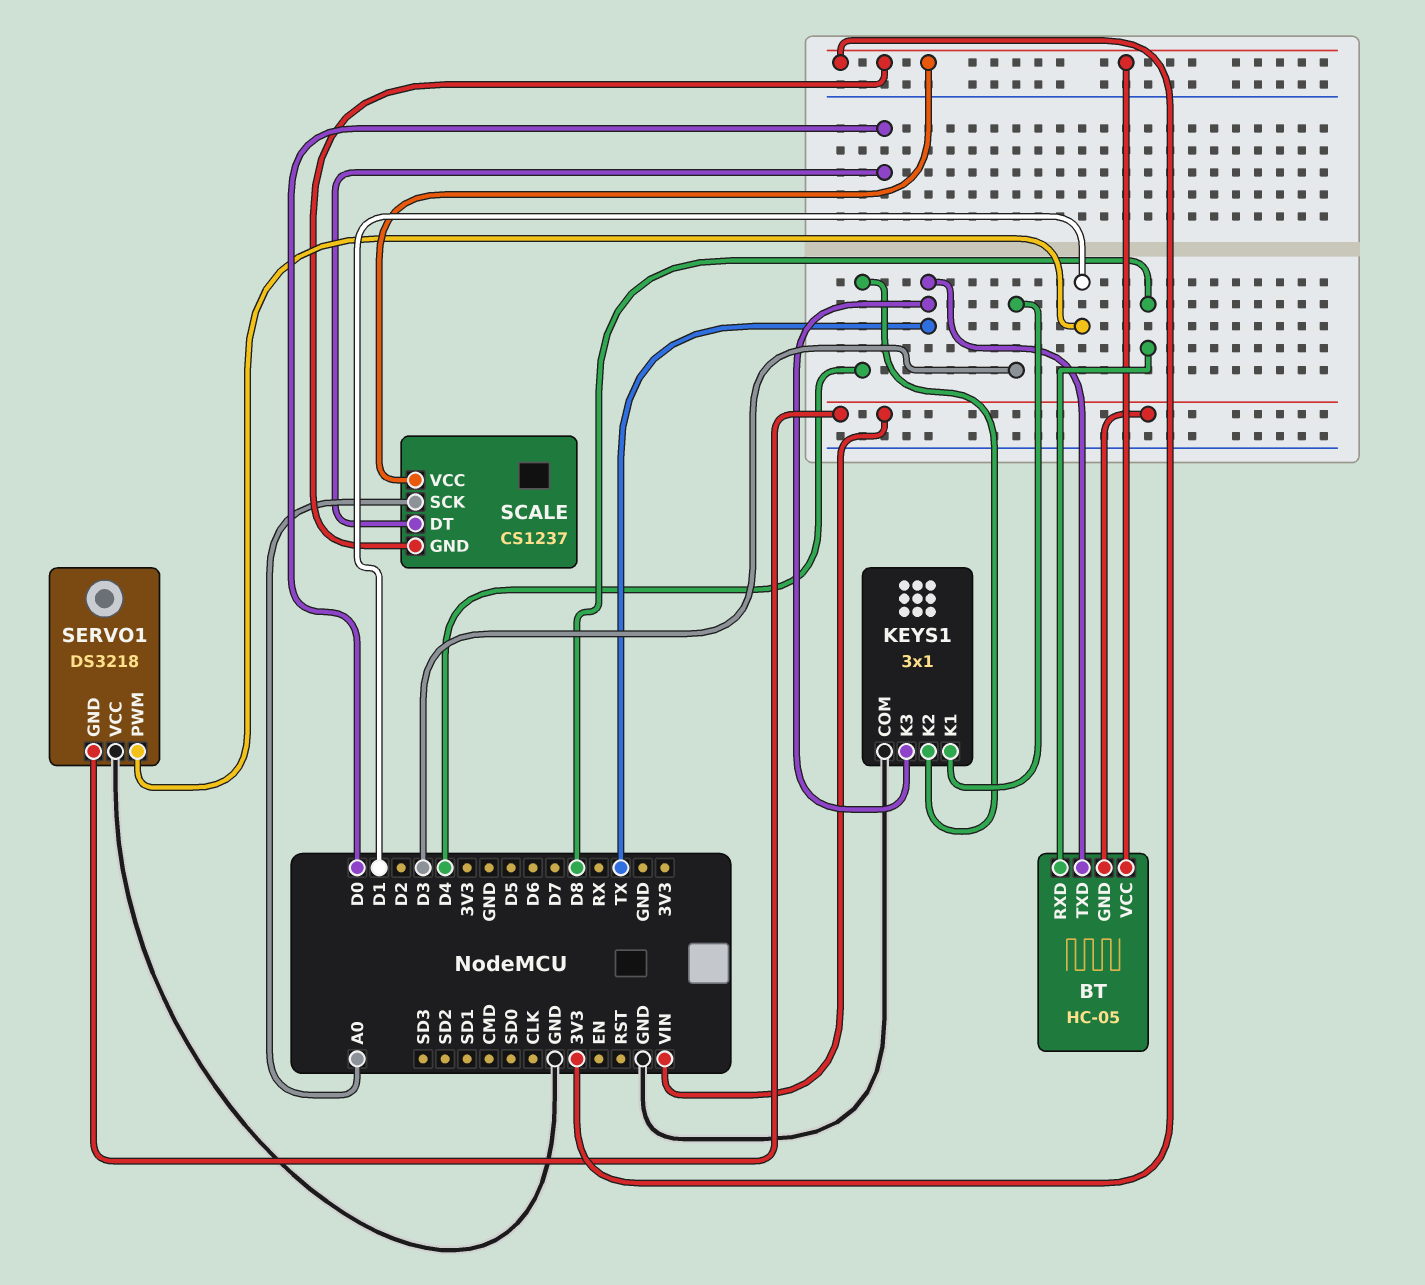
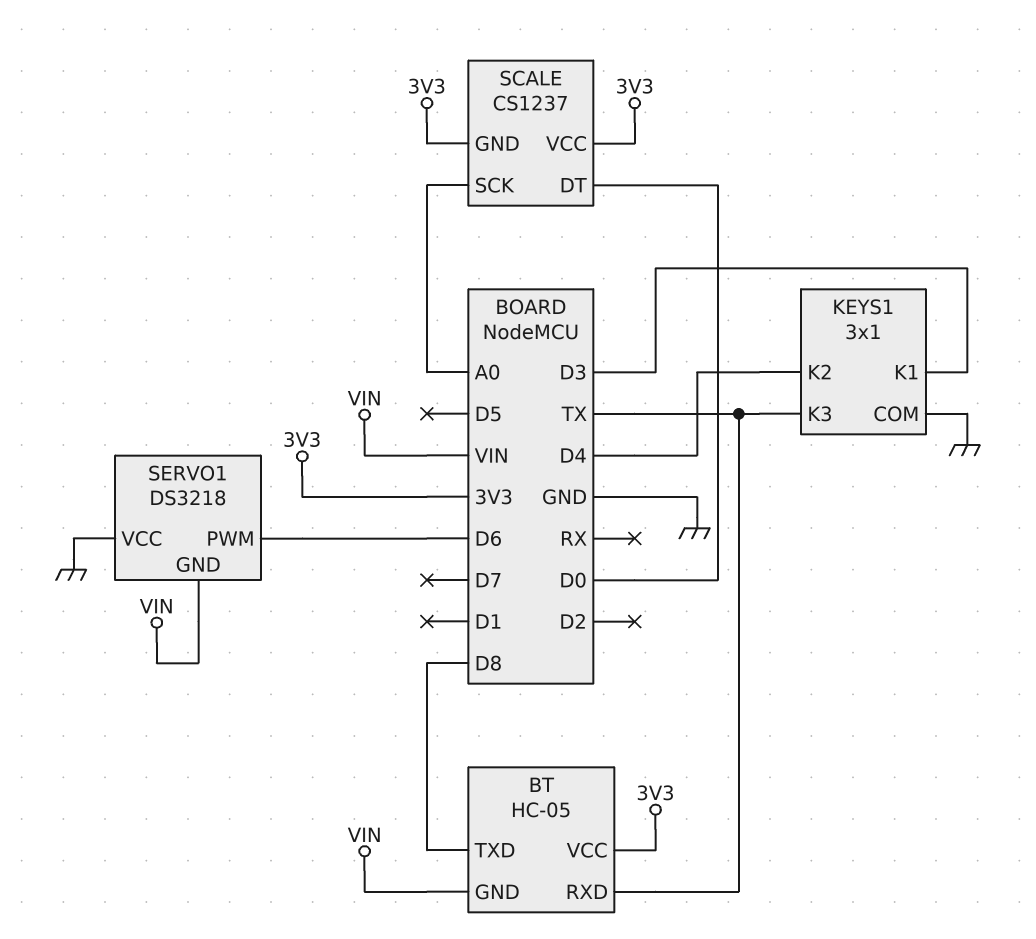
BT pin RXD: D8 -> TX
BT pin TXD: TX -> D8
SERVO1 pin PWM: D1 -> D6

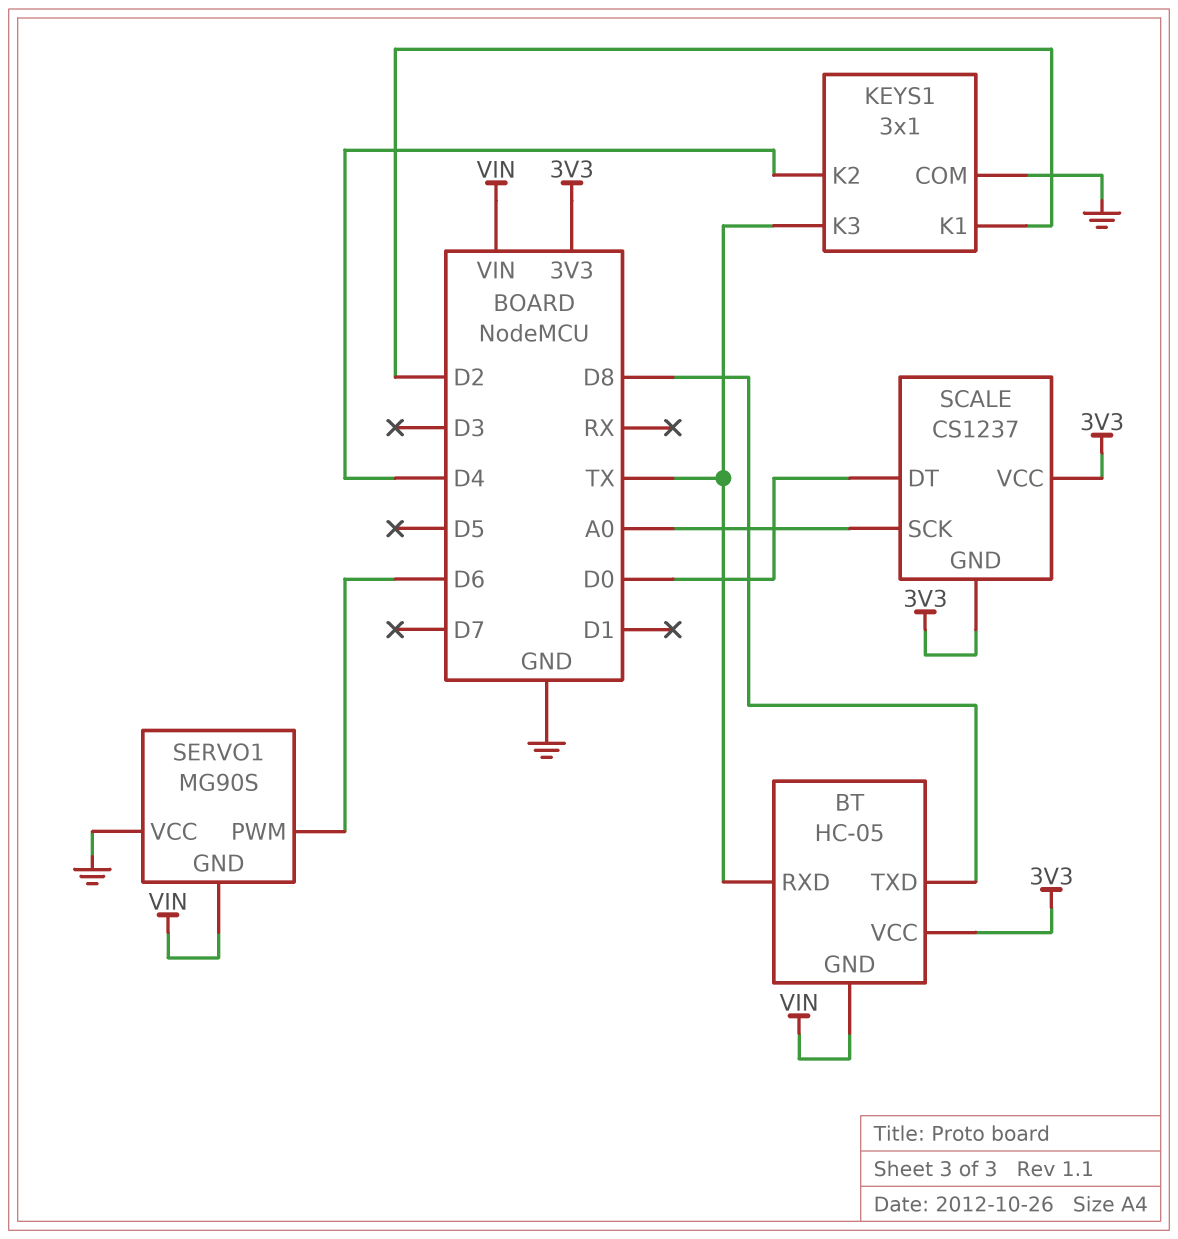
KEYS1 pin K1: D3 -> D2
SERVO1: DS3218 -> MG90S

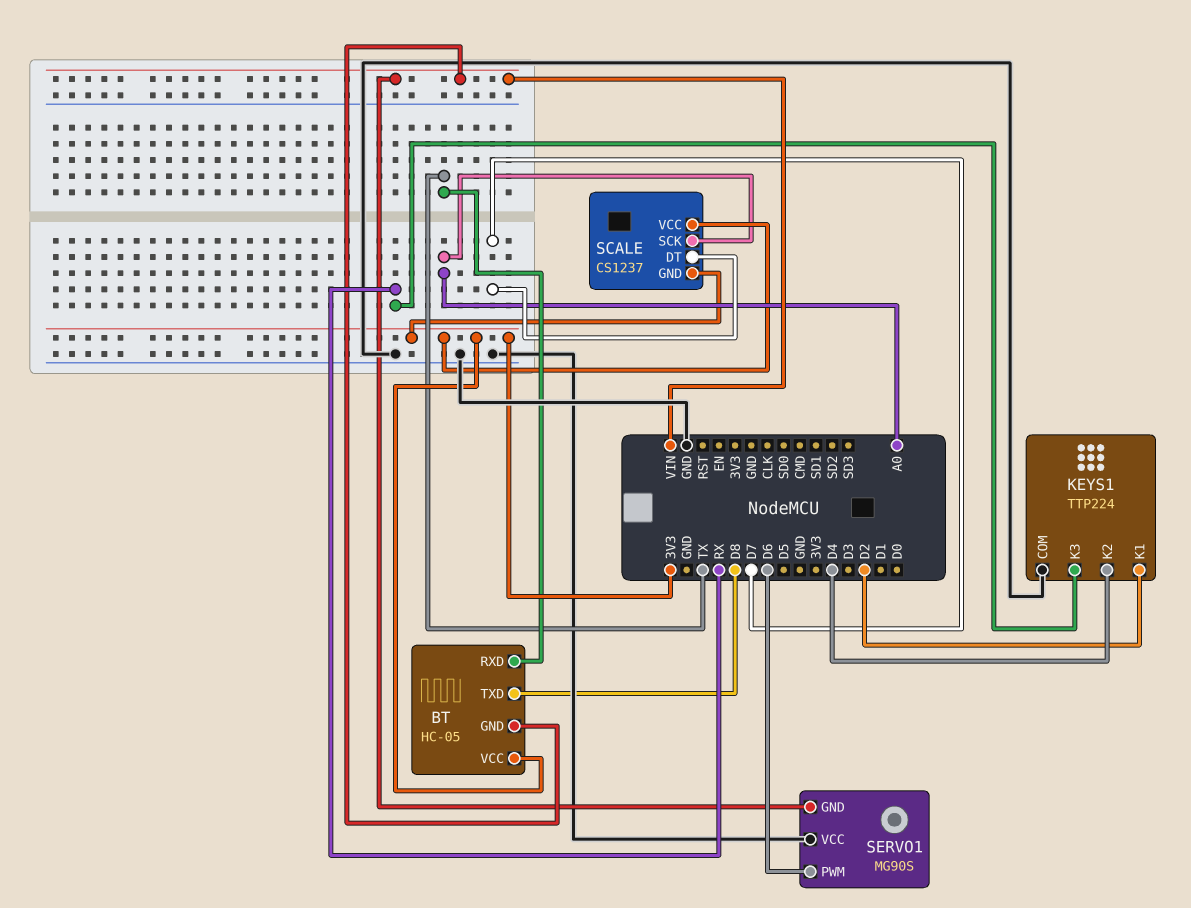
KEYS1: 3x1 -> TTP224
KEYS1 pin K3: TX -> RX
SCALE pin DT: D0 -> D7

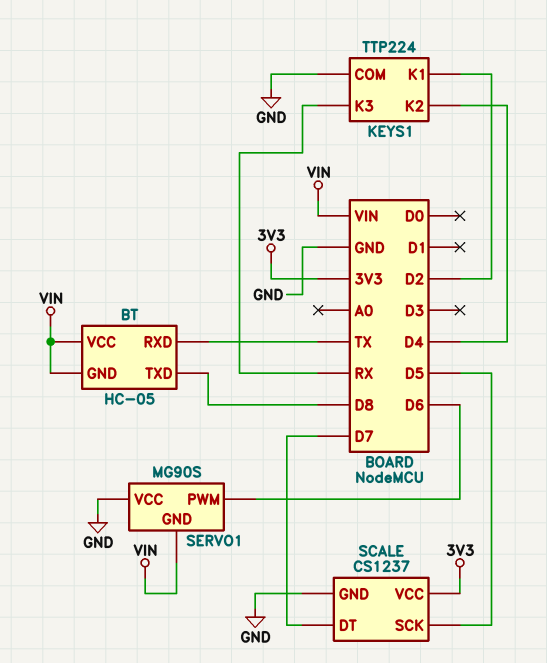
BT pin VCC: 3V3 -> VIN
SCALE pin GND: 3V3 -> GND
SCALE pin SCK: A0 -> D5

